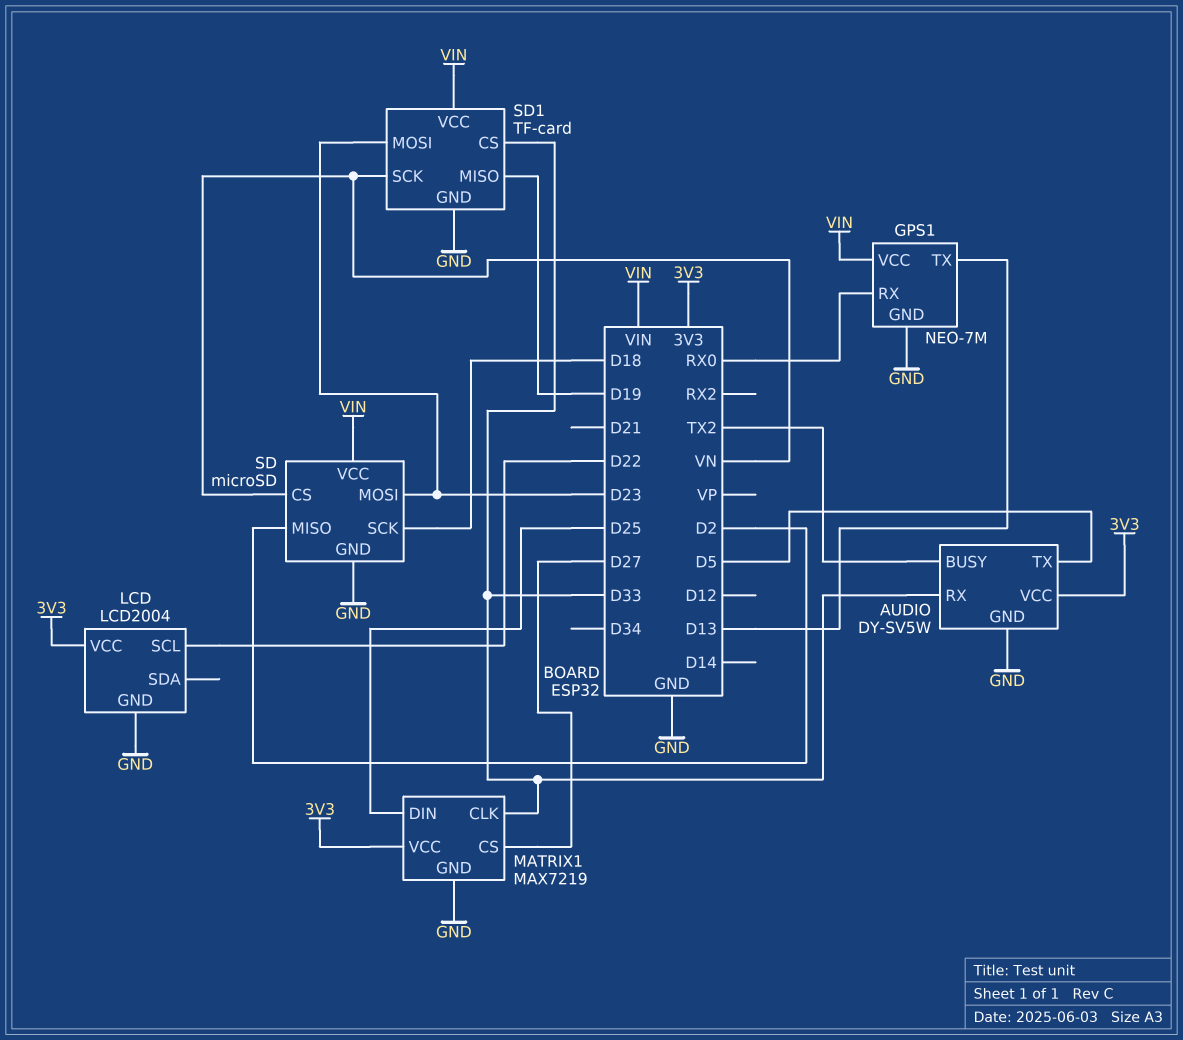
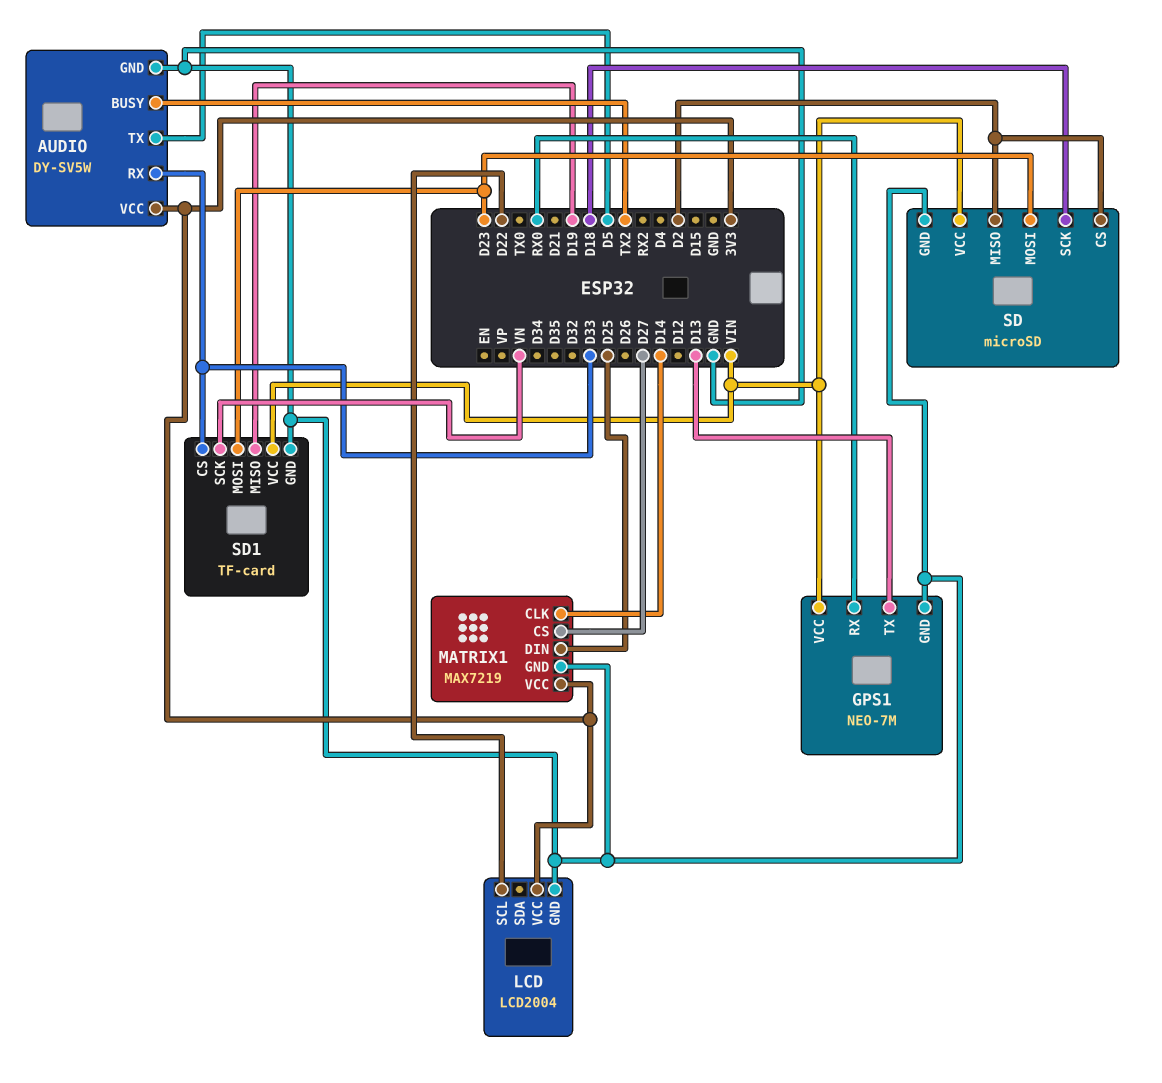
MATRIX1 pin CLK: D33 -> D14
SD pin CS: VN -> D2

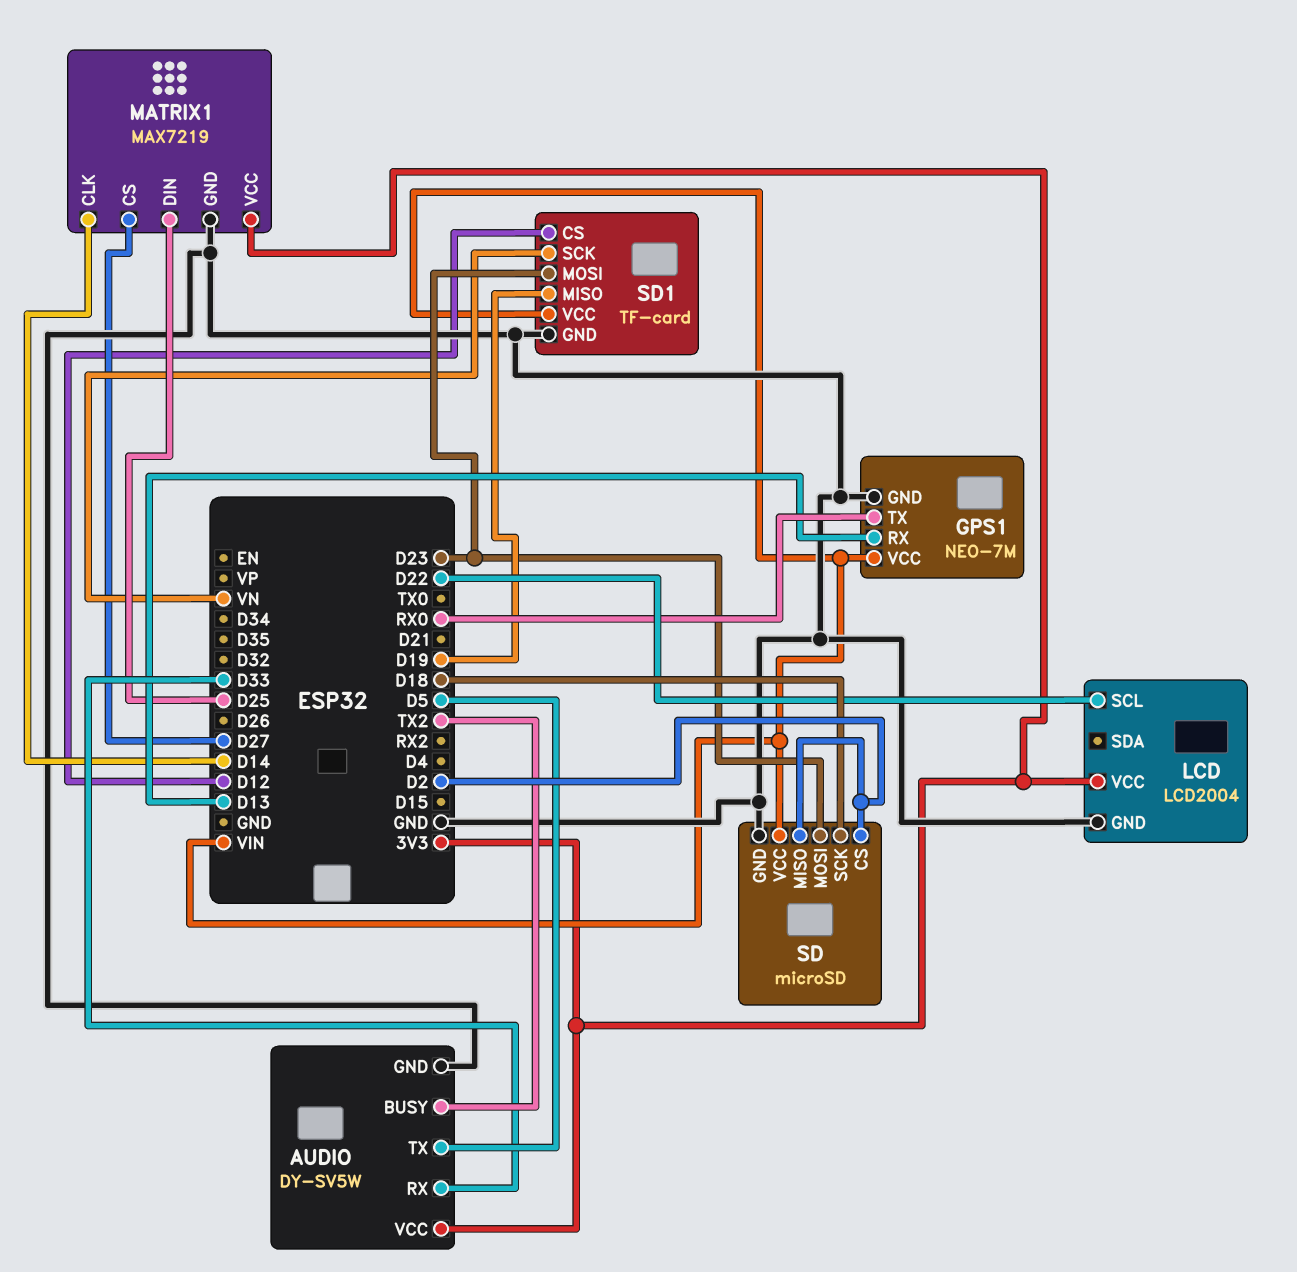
GPS1 pin RX: RX0 -> D13
GPS1 pin TX: D13 -> RX0
SD1 pin CS: D33 -> D12

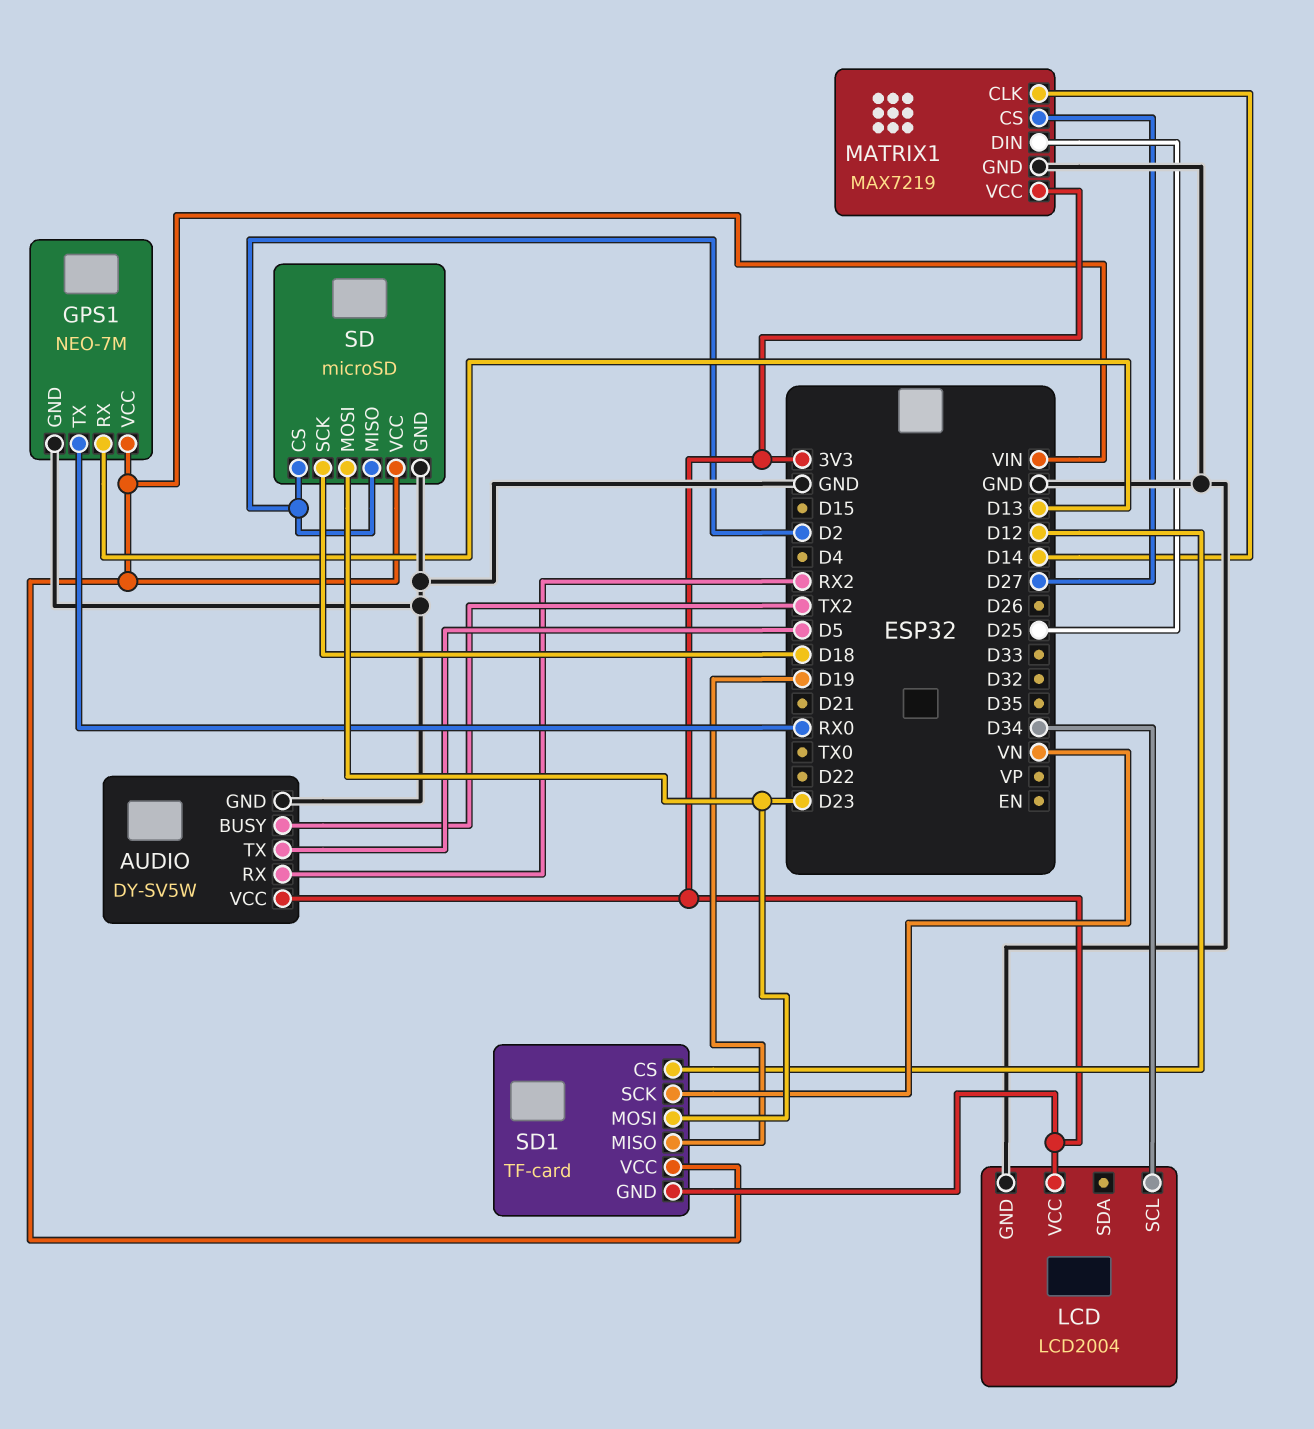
AUDIO pin RX: D33 -> RX2
LCD pin SCL: D22 -> D34
SD1 pin GND: GND -> 3V3

